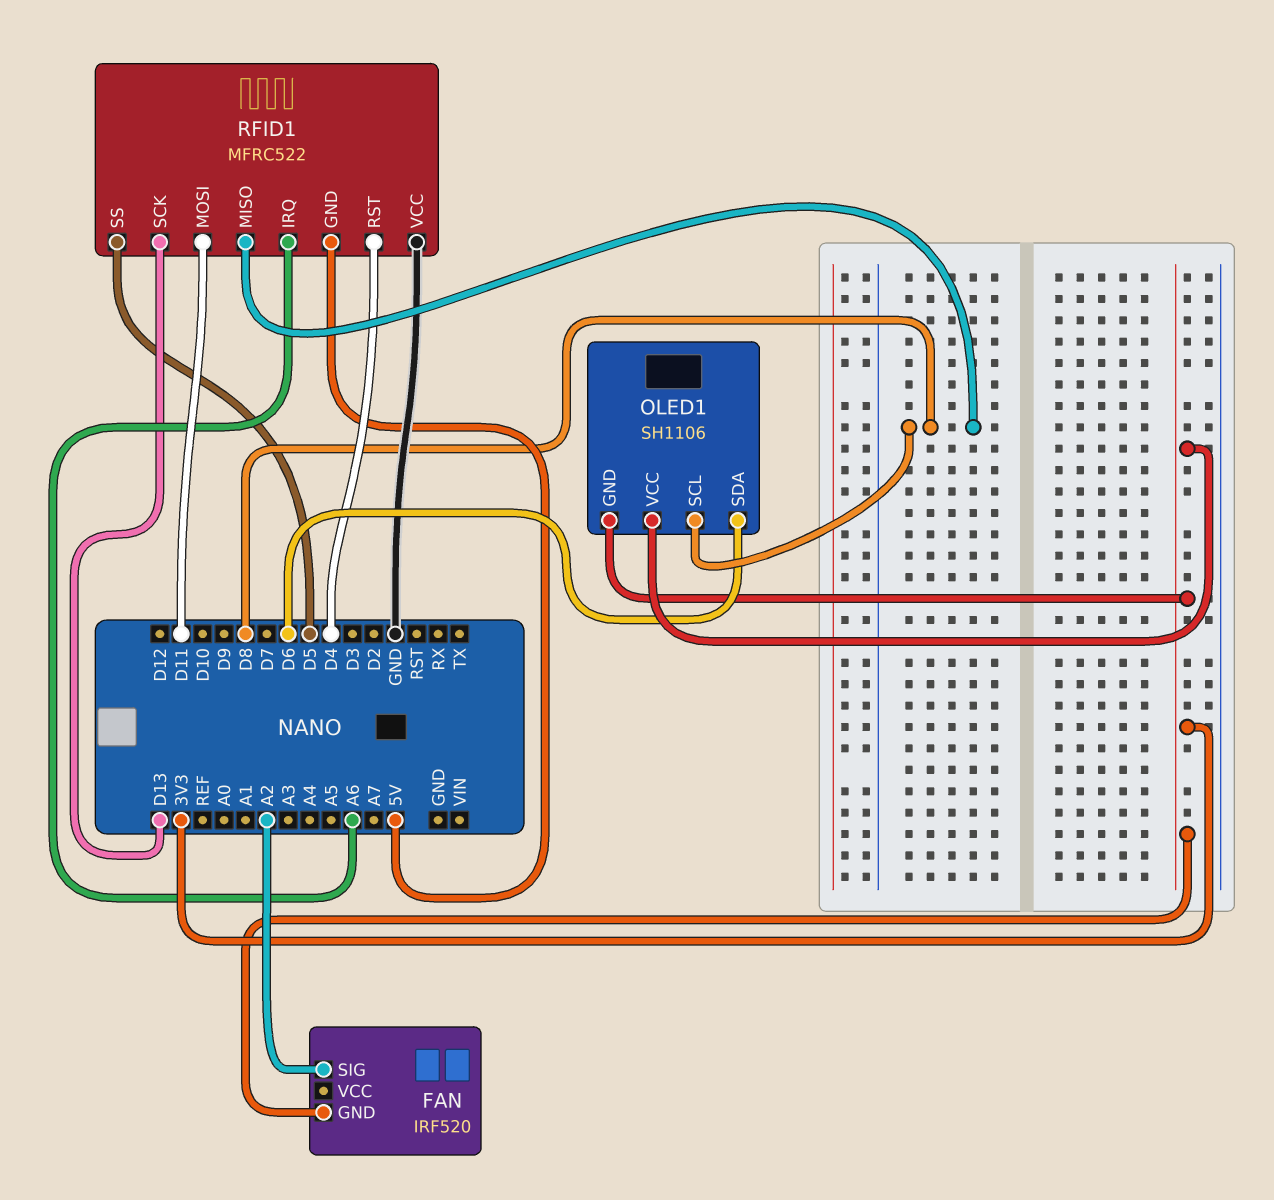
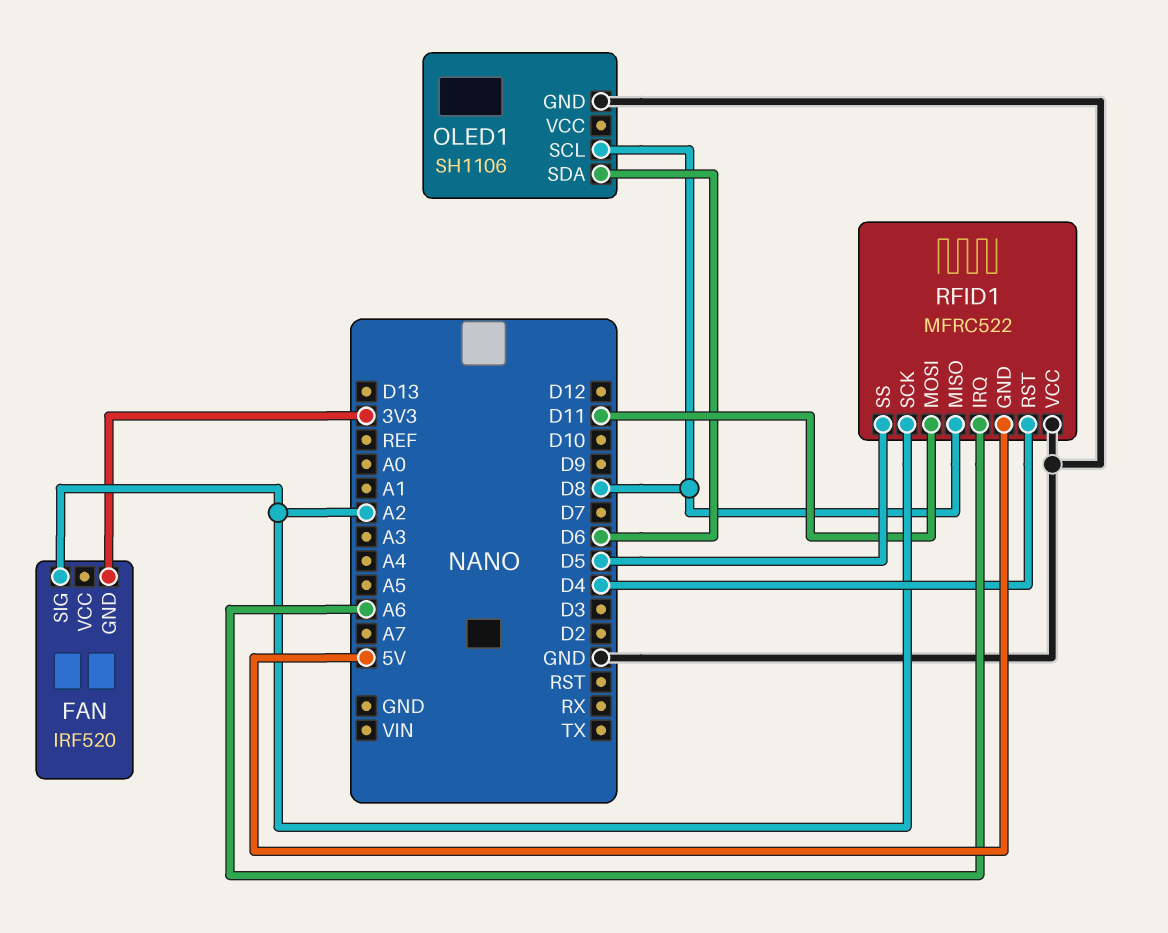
OLED1 pin GND: 3V3 -> GND
OLED1 pin VCC: 3V3 -> none
RFID1 pin SCK: D13 -> A2

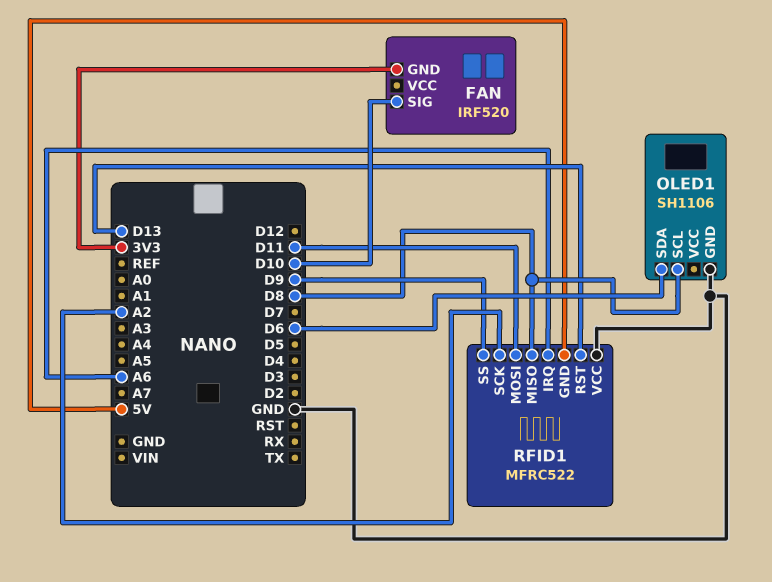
FAN pin SIG: A2 -> D10
RFID1 pin RST: D4 -> D13
RFID1 pin SS: D5 -> D9

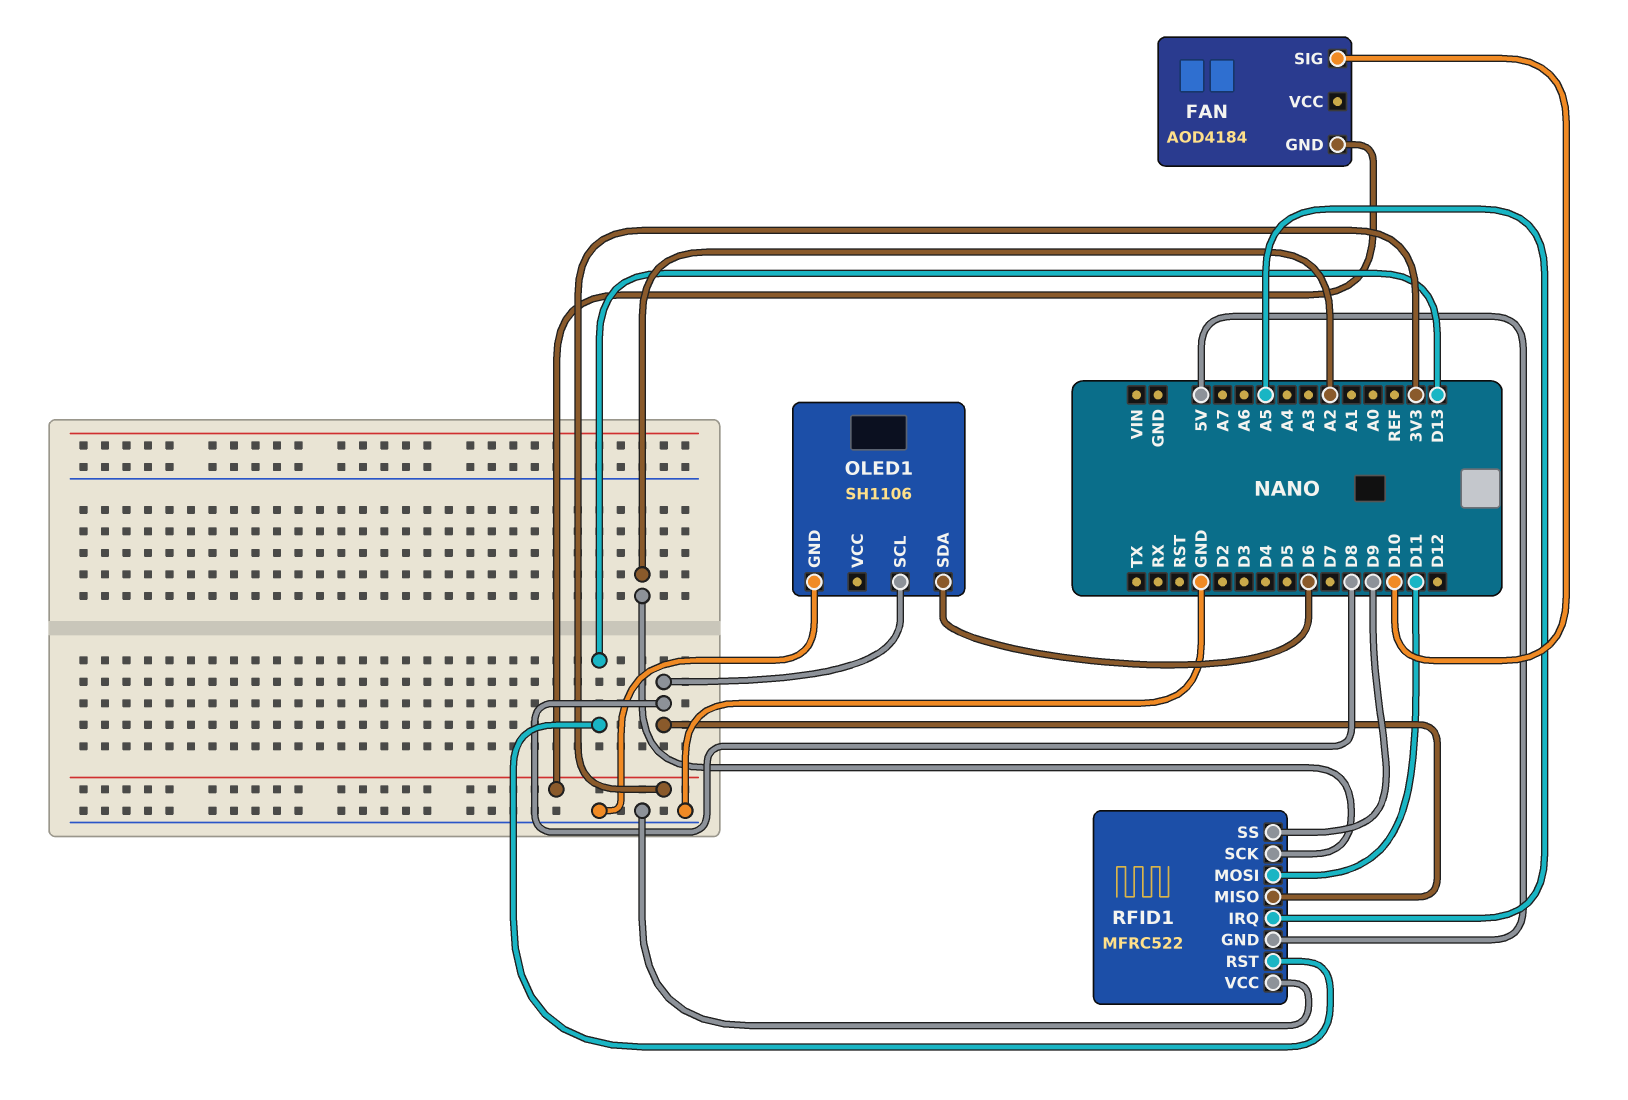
FAN: IRF520 -> AOD4184
RFID1 pin IRQ: A6 -> A5

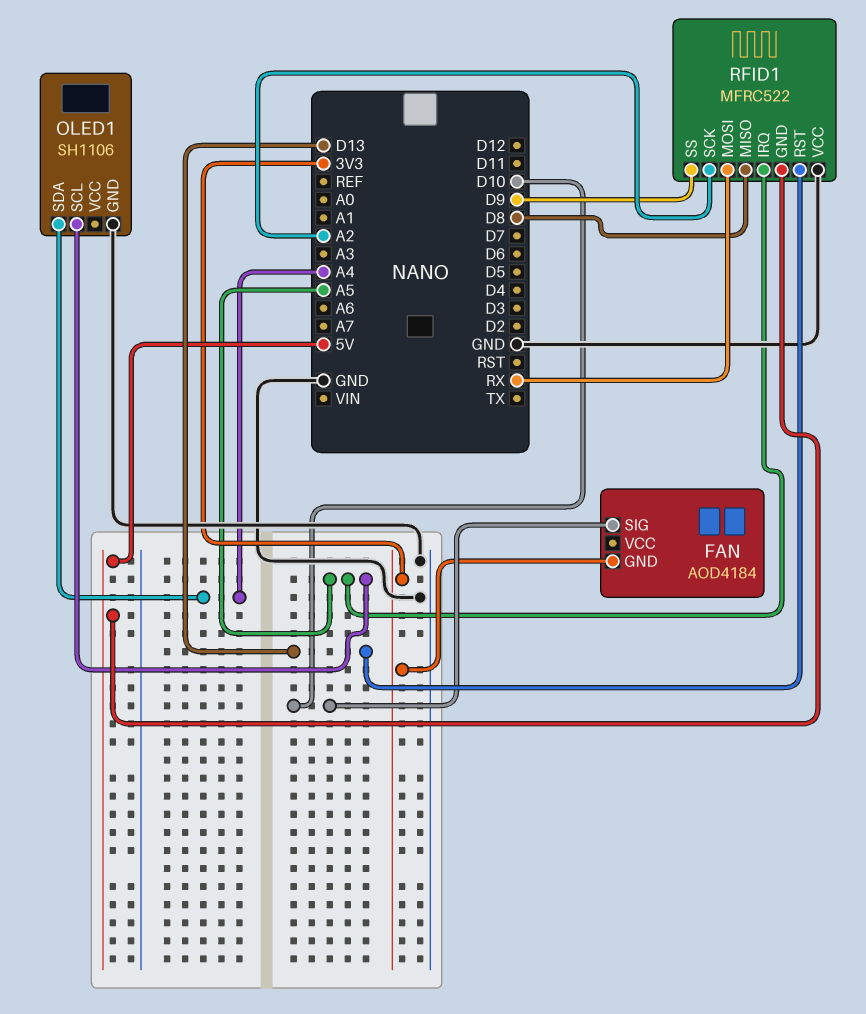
OLED1 pin SCL: D8 -> A5
OLED1 pin SDA: D6 -> A4
RFID1 pin MOSI: D11 -> RX

